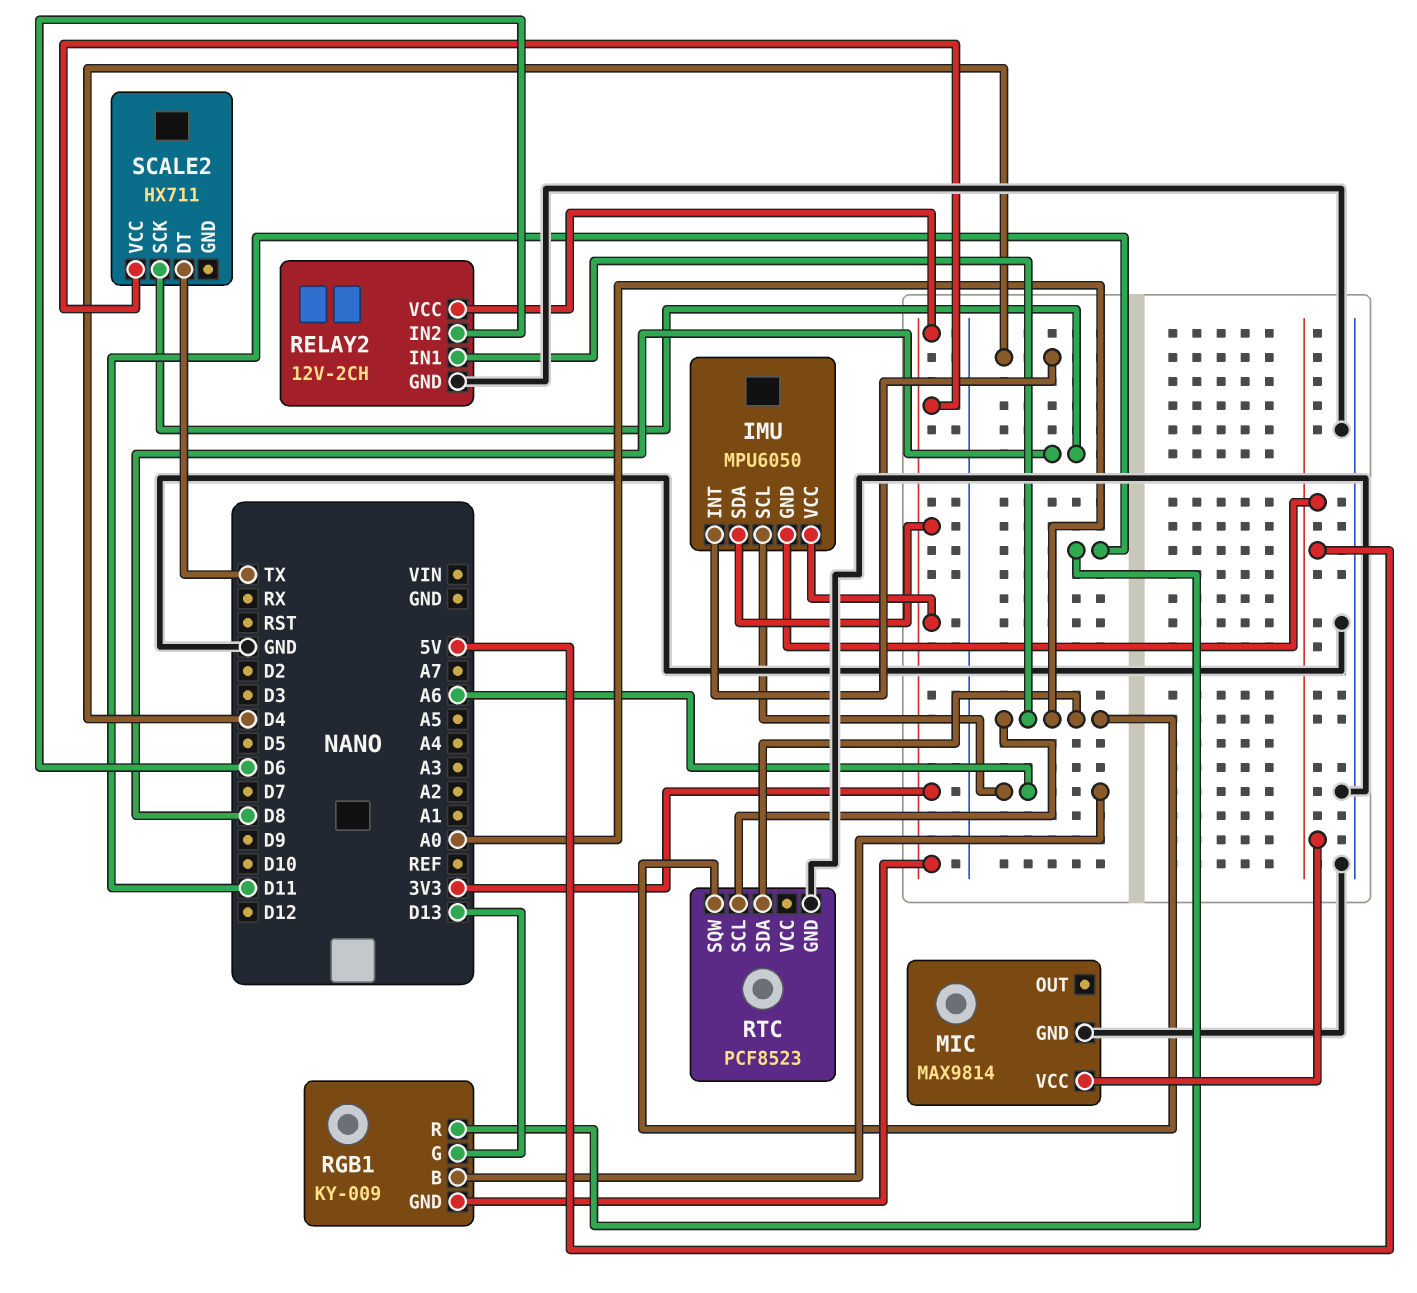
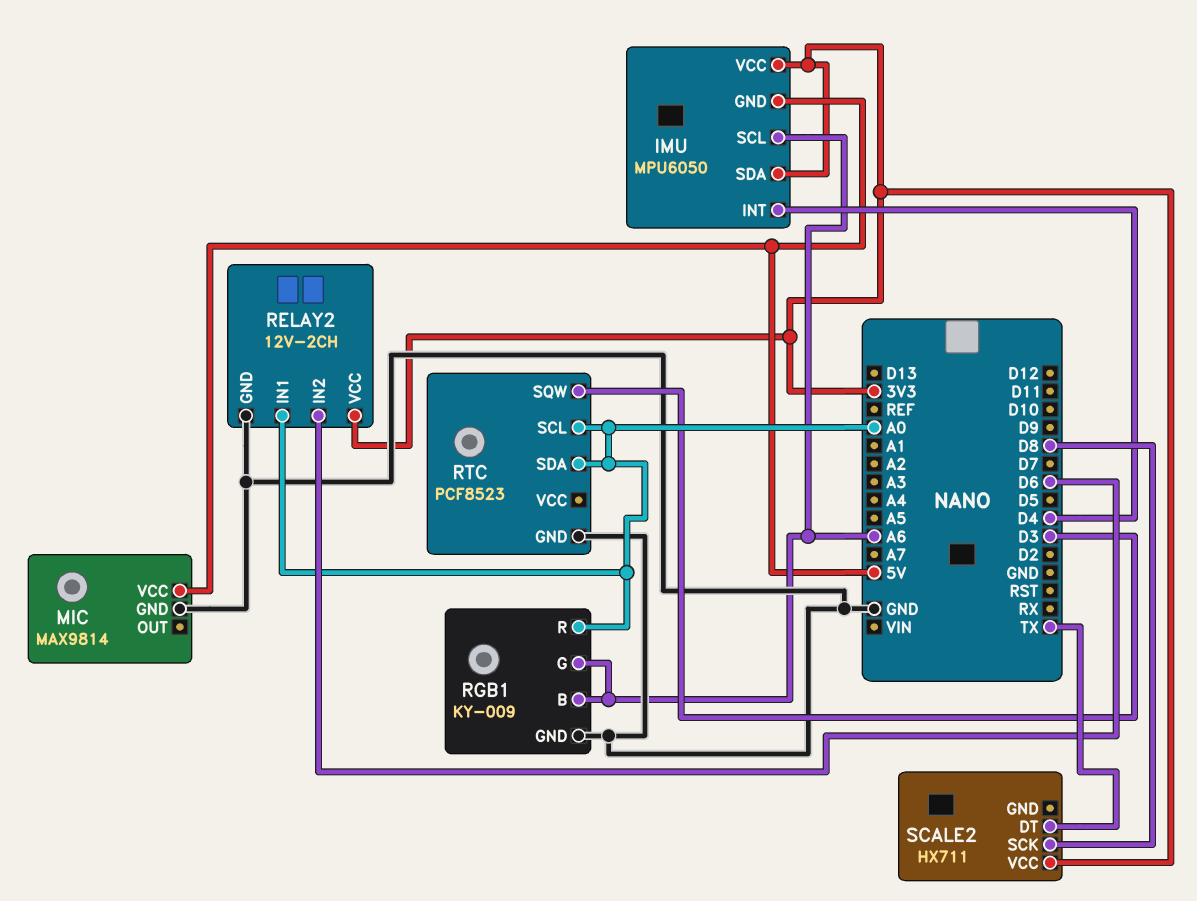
RGB1 pin G: D13 -> A6
RGB1 pin GND: 3V3 -> GND
RGB1 pin R: D11 -> A0
RTC pin SQW: A0 -> D3

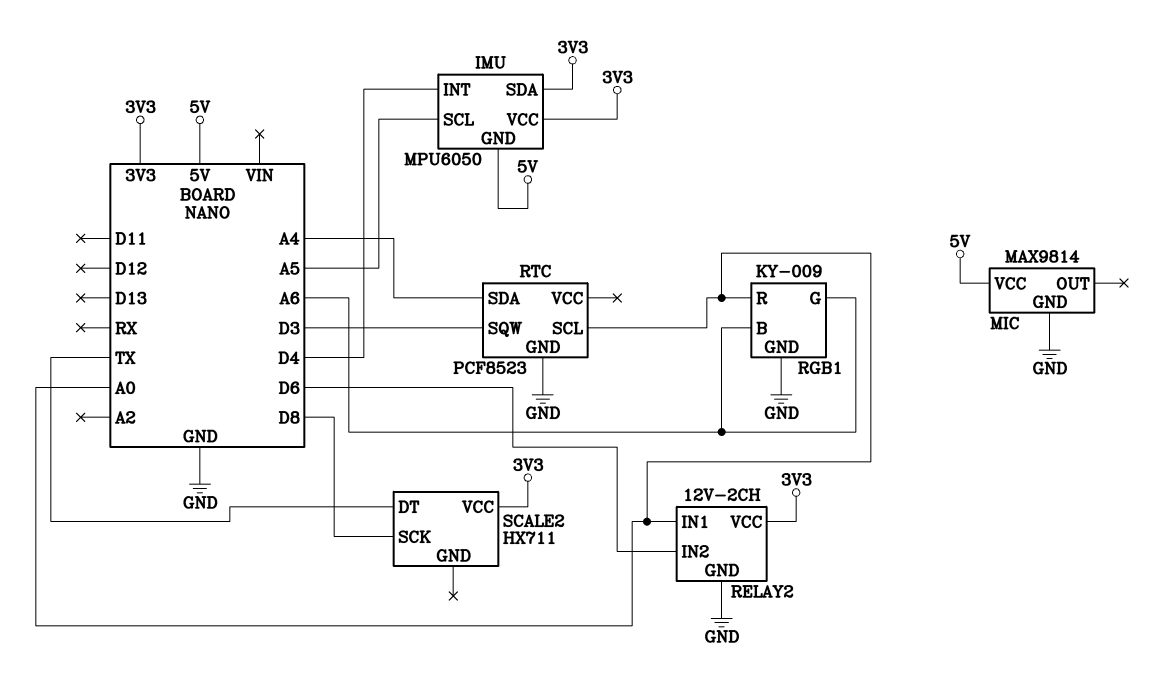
IMU pin SCL: A6 -> A5
RTC pin SDA: A0 -> A4

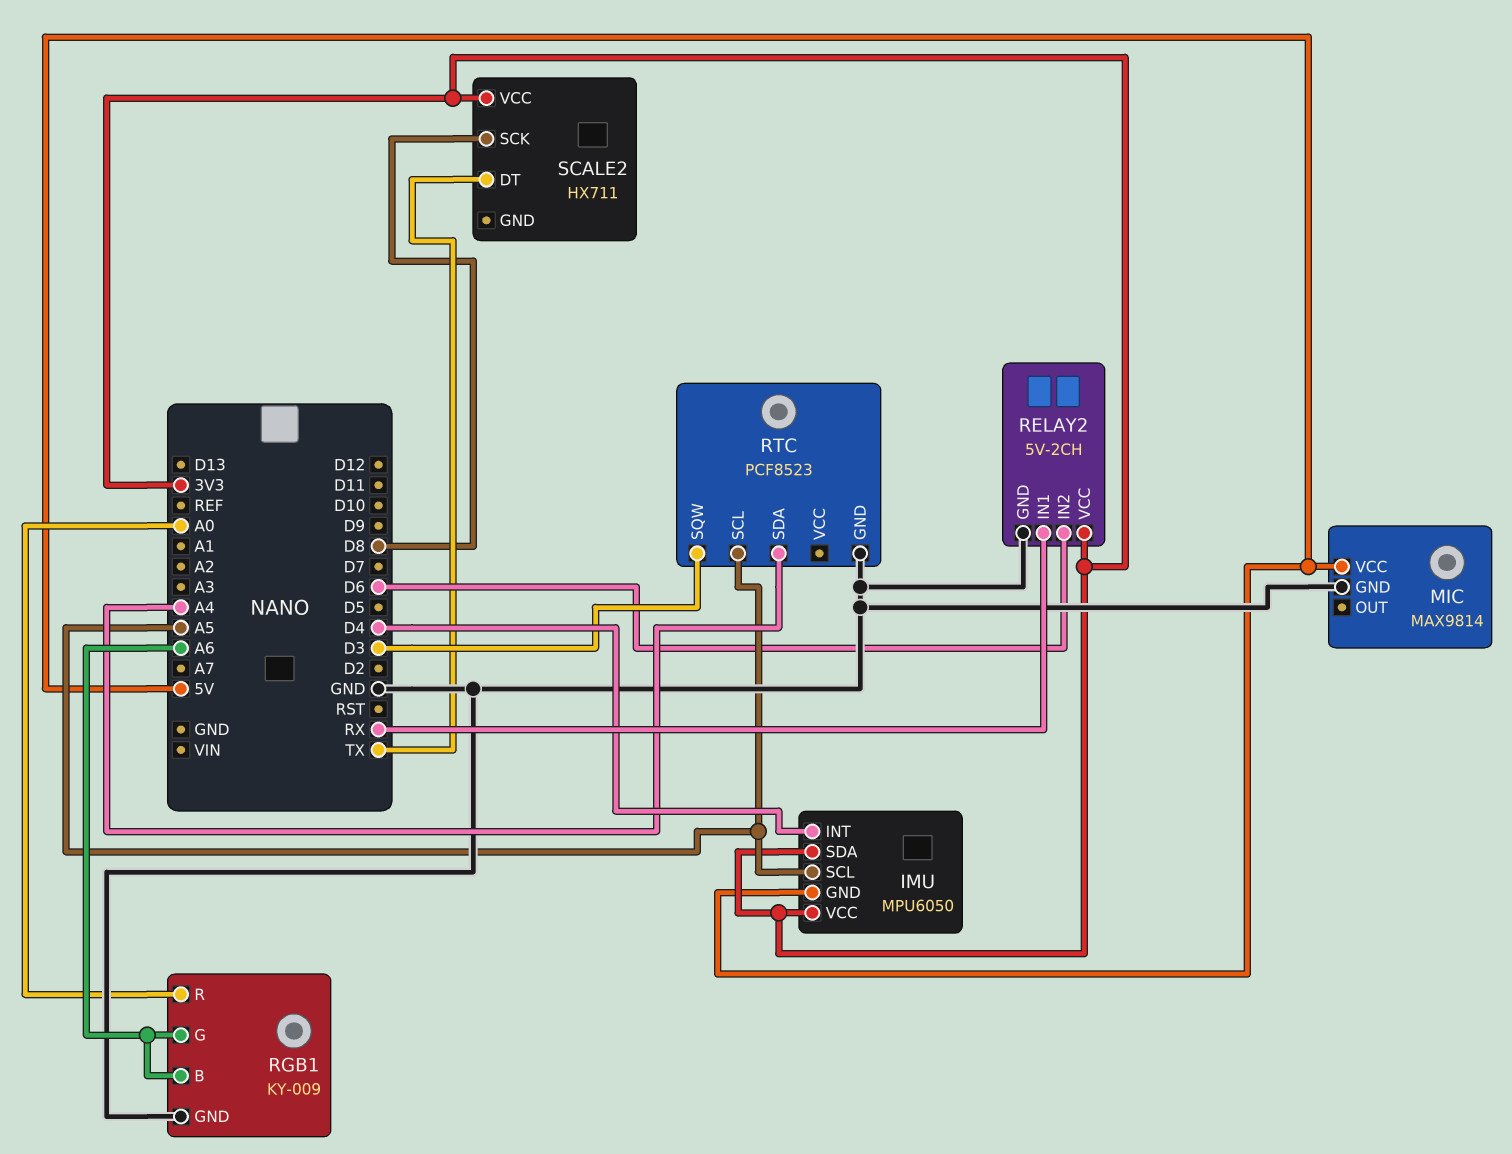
RELAY2: 12V-2CH -> 5V-2CH
RELAY2 pin IN1: A0 -> RX
RTC pin SCL: A0 -> A5

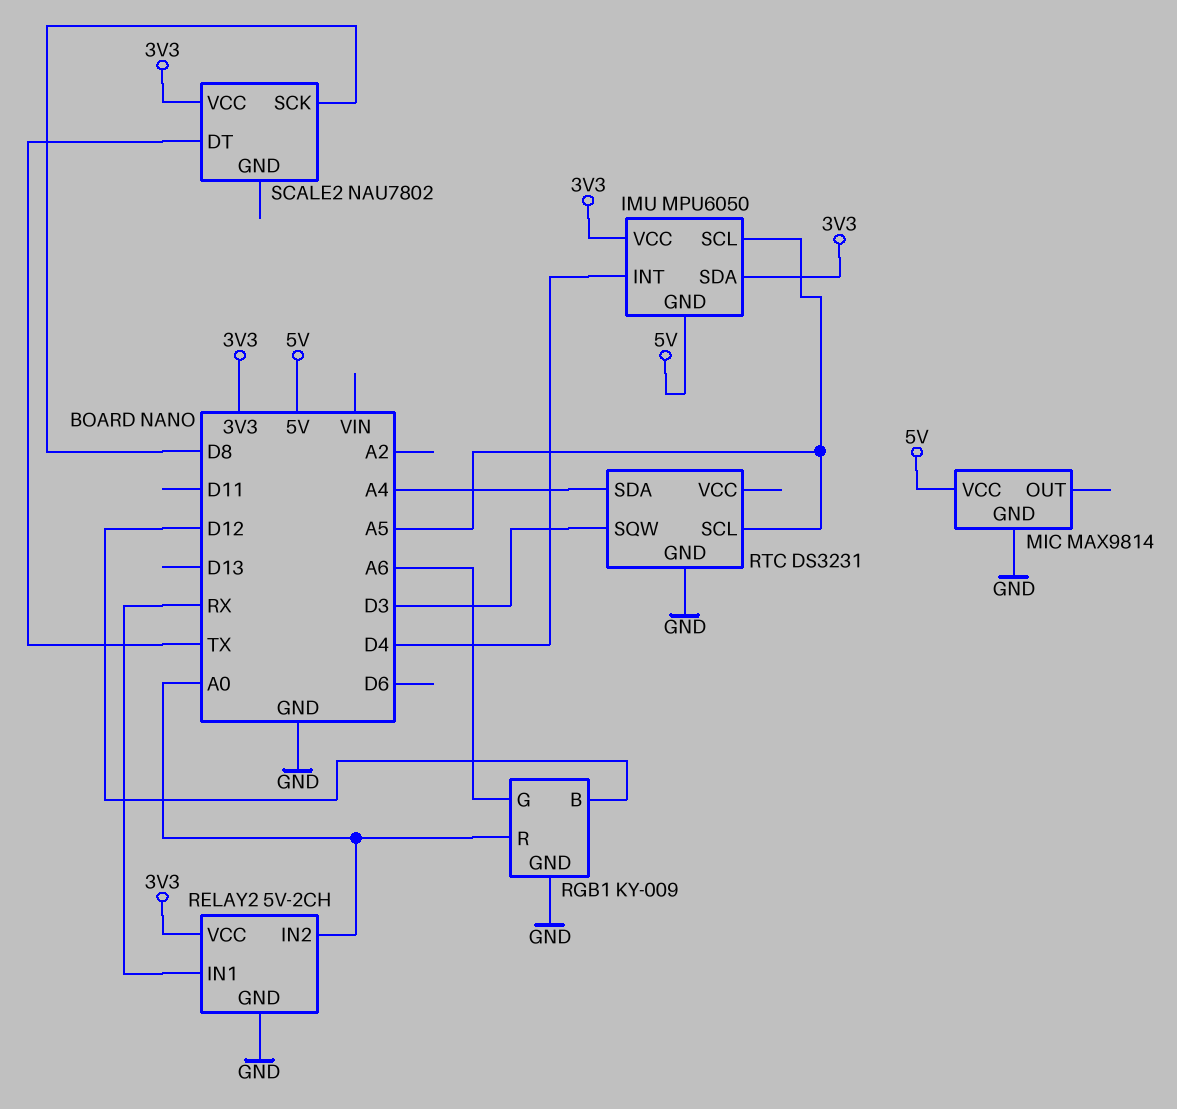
RELAY2 pin IN2: D6 -> A0
RGB1 pin B: A6 -> D12
RTC: PCF8523 -> DS3231
SCALE2: HX711 -> NAU7802

